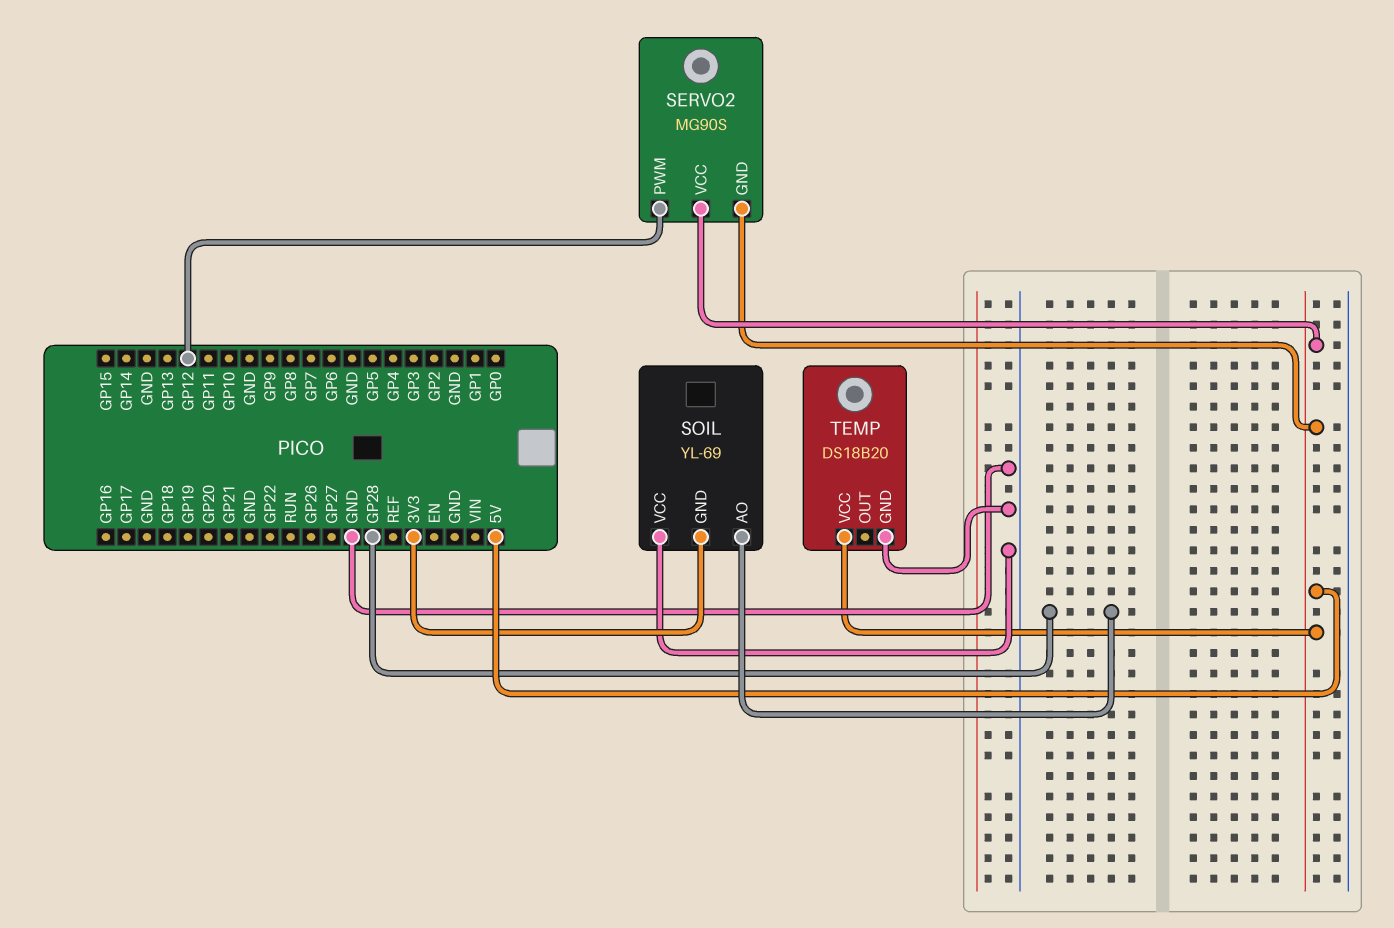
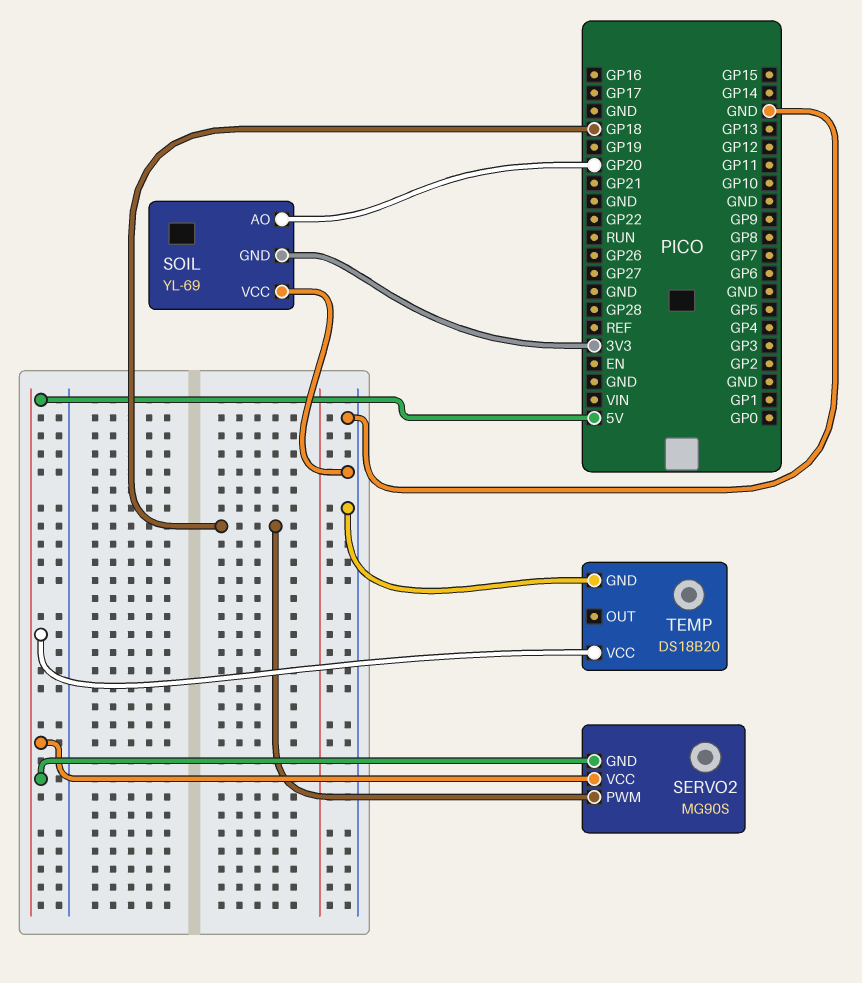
SERVO2 pin PWM: GP12 -> GP18
SOIL pin AO: GP28 -> GP20

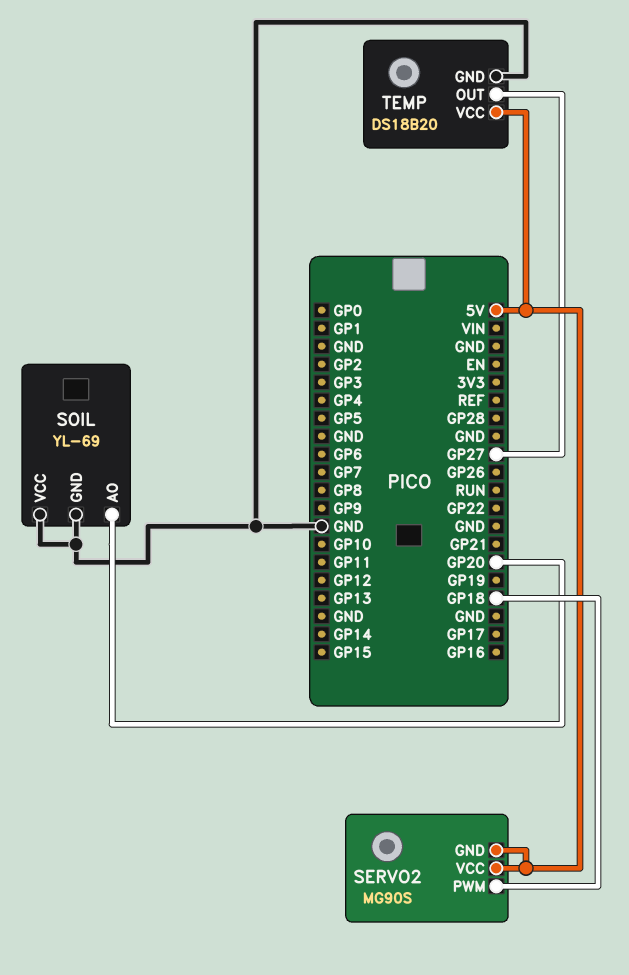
SOIL pin GND: 3V3 -> GND
TEMP pin OUT: none -> GP27

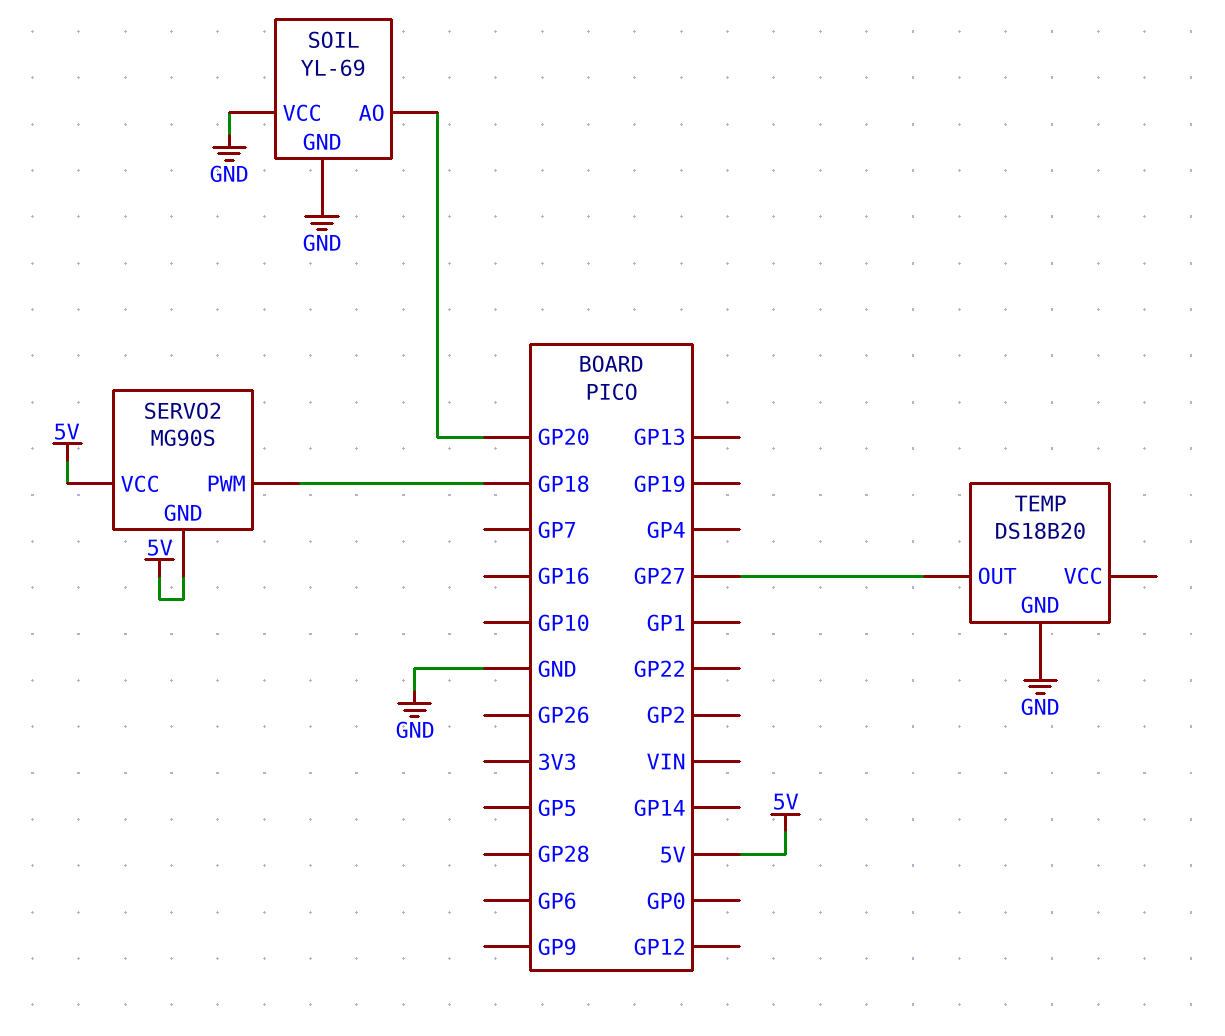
TEMP pin VCC: 5V -> none

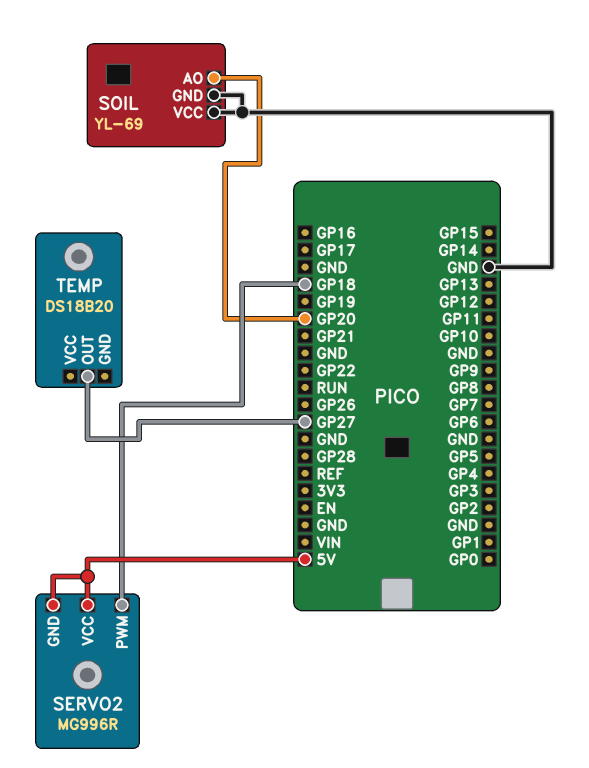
SERVO2: MG90S -> MG996R
TEMP pin GND: GND -> none

